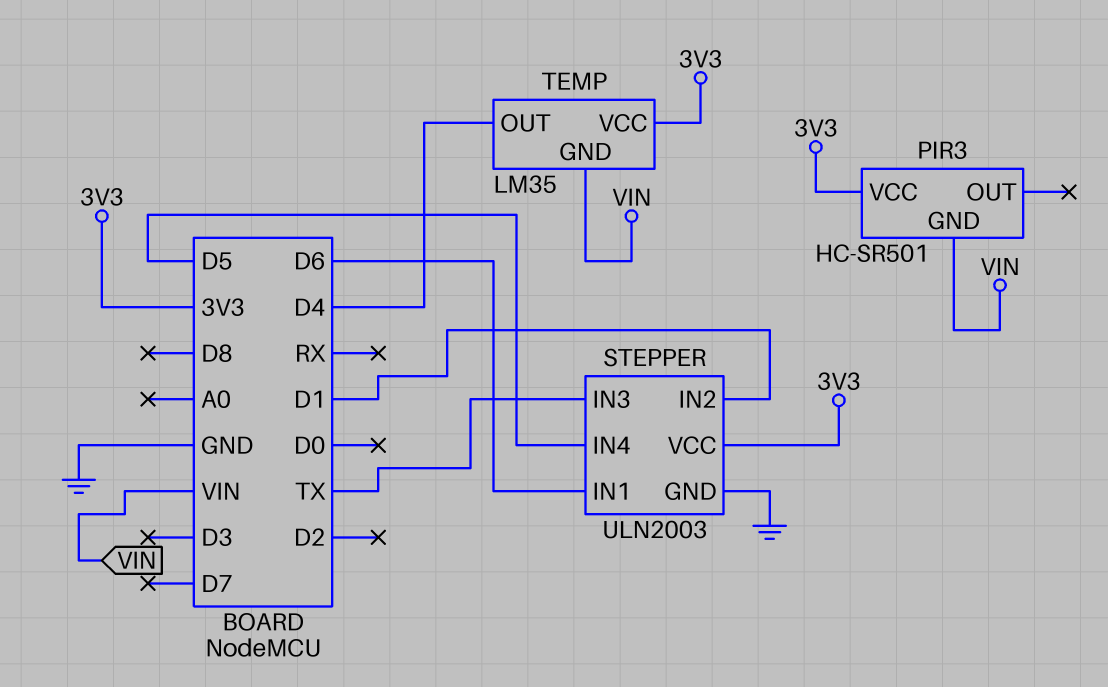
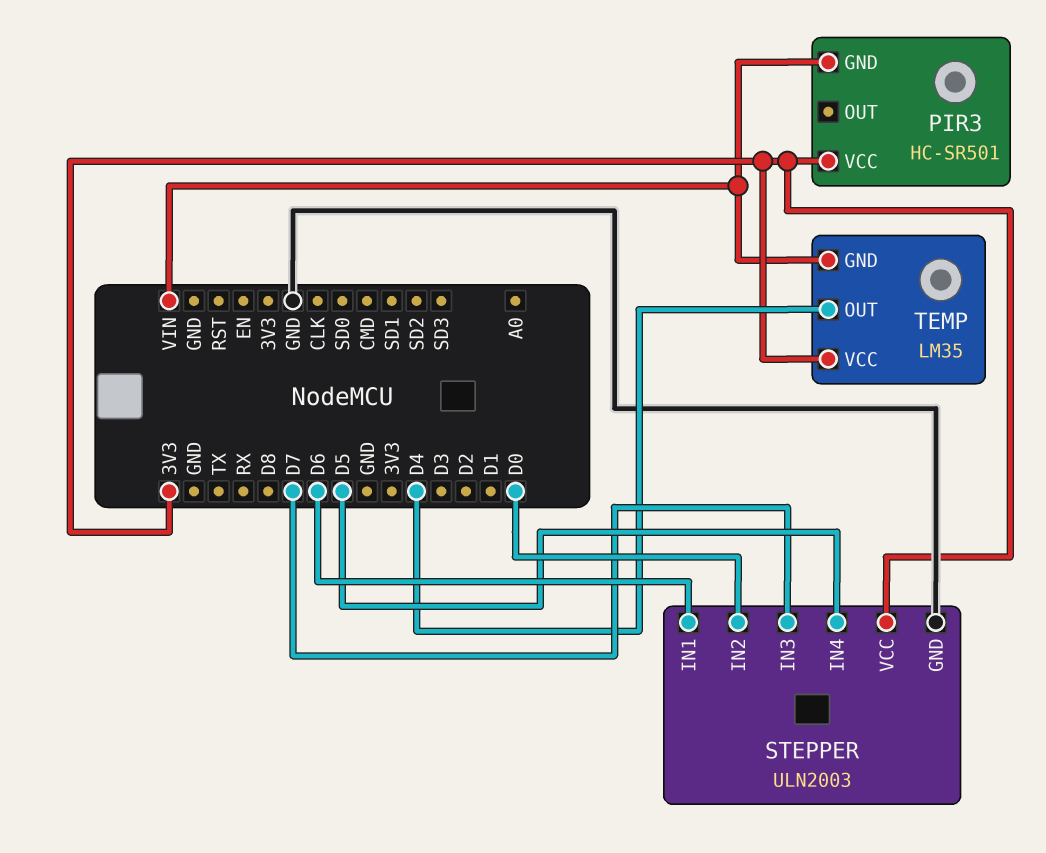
STEPPER pin IN2: D1 -> D0
STEPPER pin IN3: TX -> D7

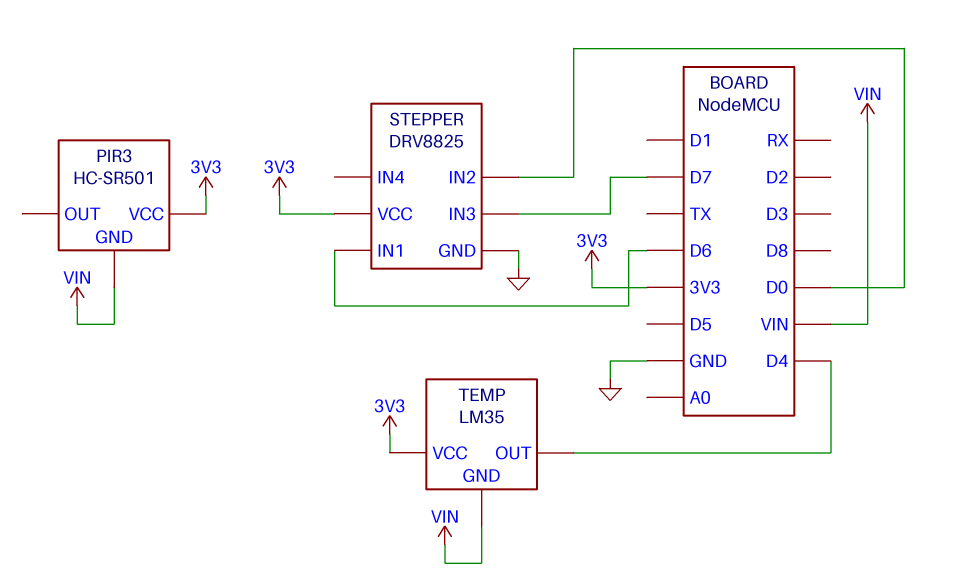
STEPPER: ULN2003 -> DRV8825
STEPPER pin IN4: D5 -> none

